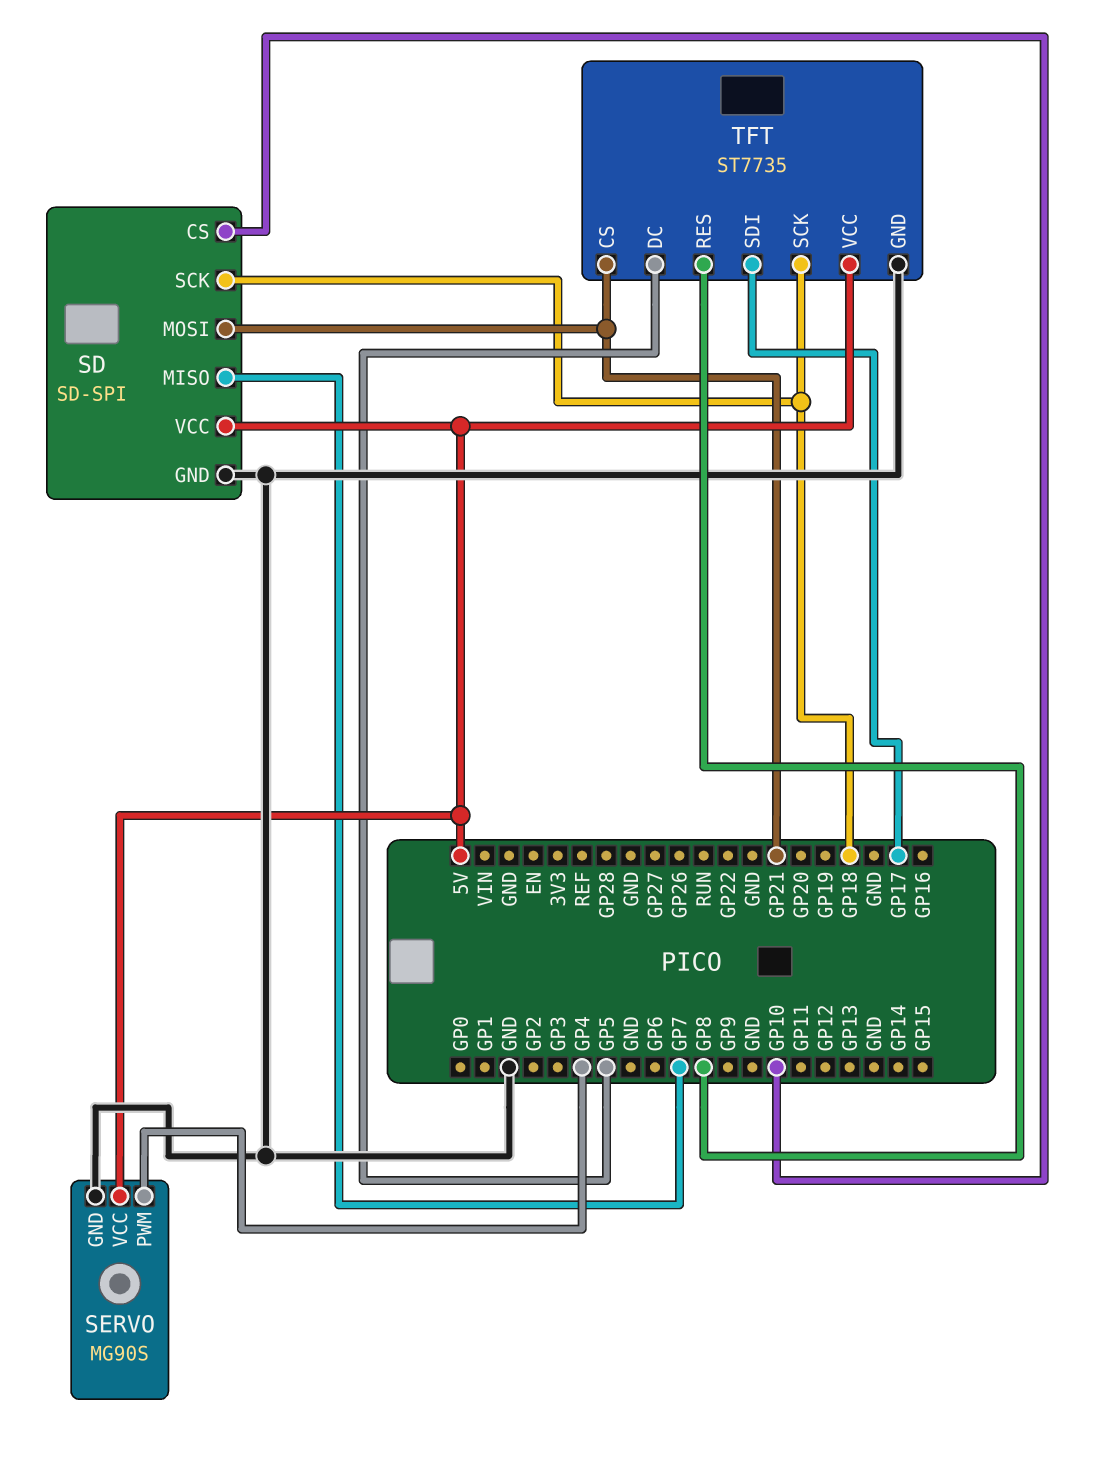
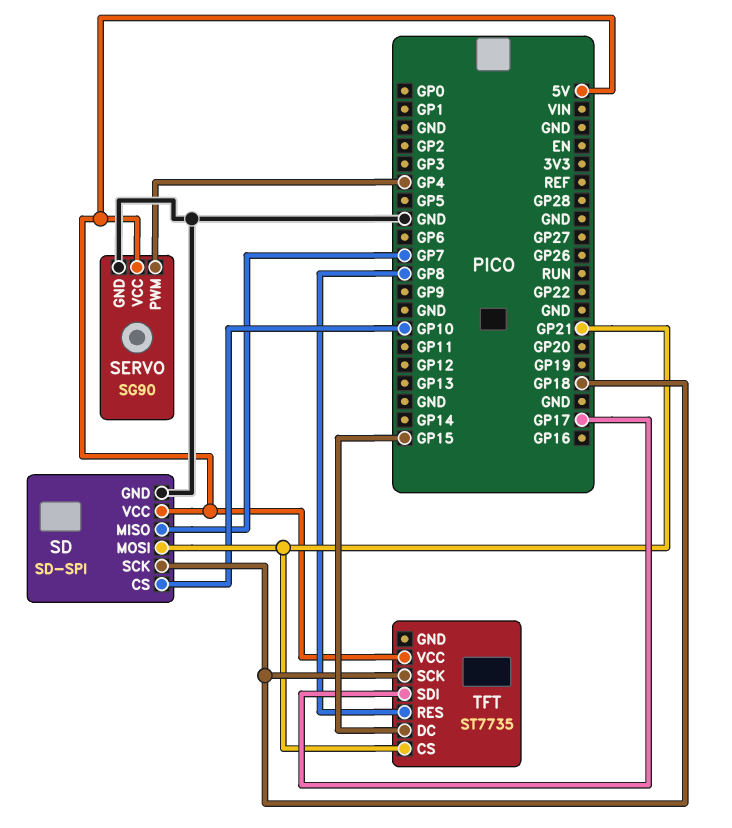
SERVO: MG90S -> SG90
TFT pin DC: GP5 -> GP15
TFT pin GND: GND -> none

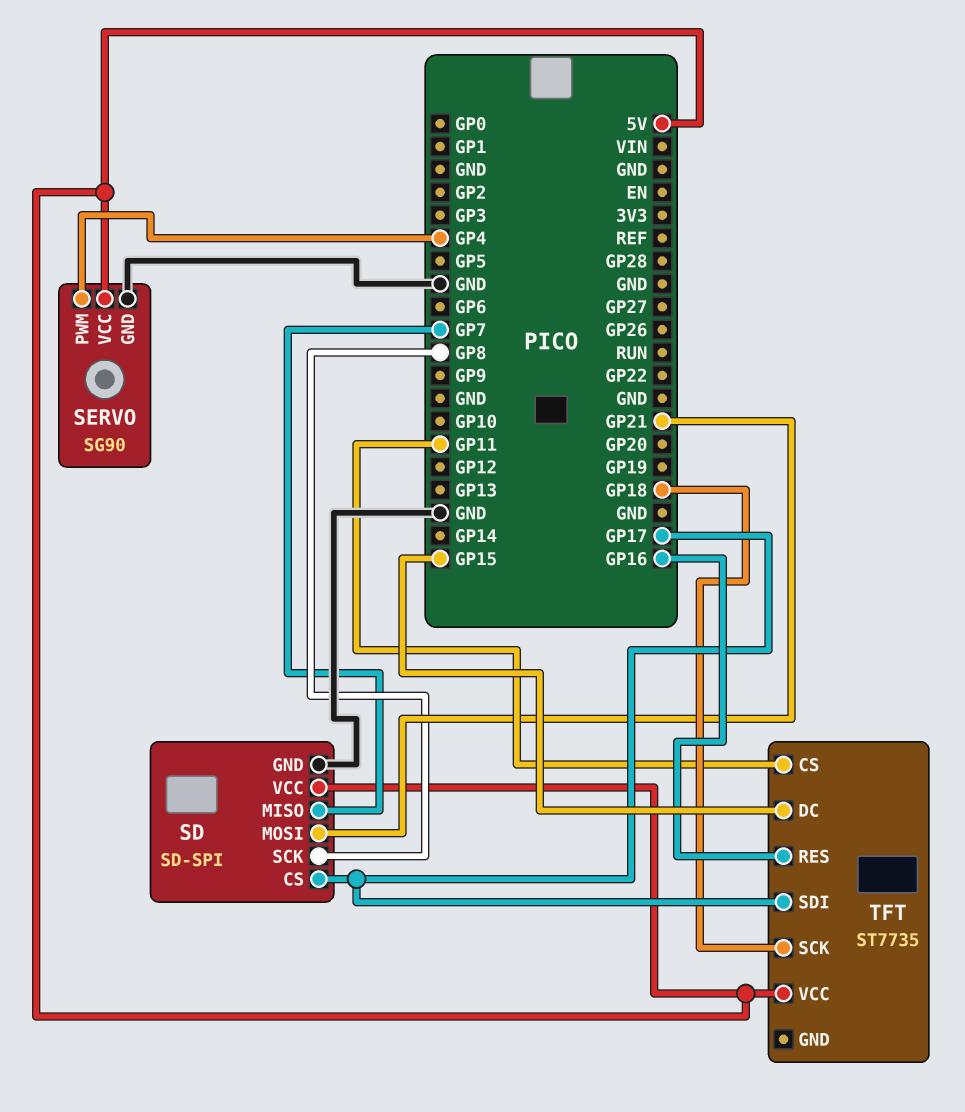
SD pin CS: GP10 -> GP17
SD pin SCK: GP18 -> GP8
TFT pin CS: GP21 -> GP11
TFT pin RES: GP8 -> GP16

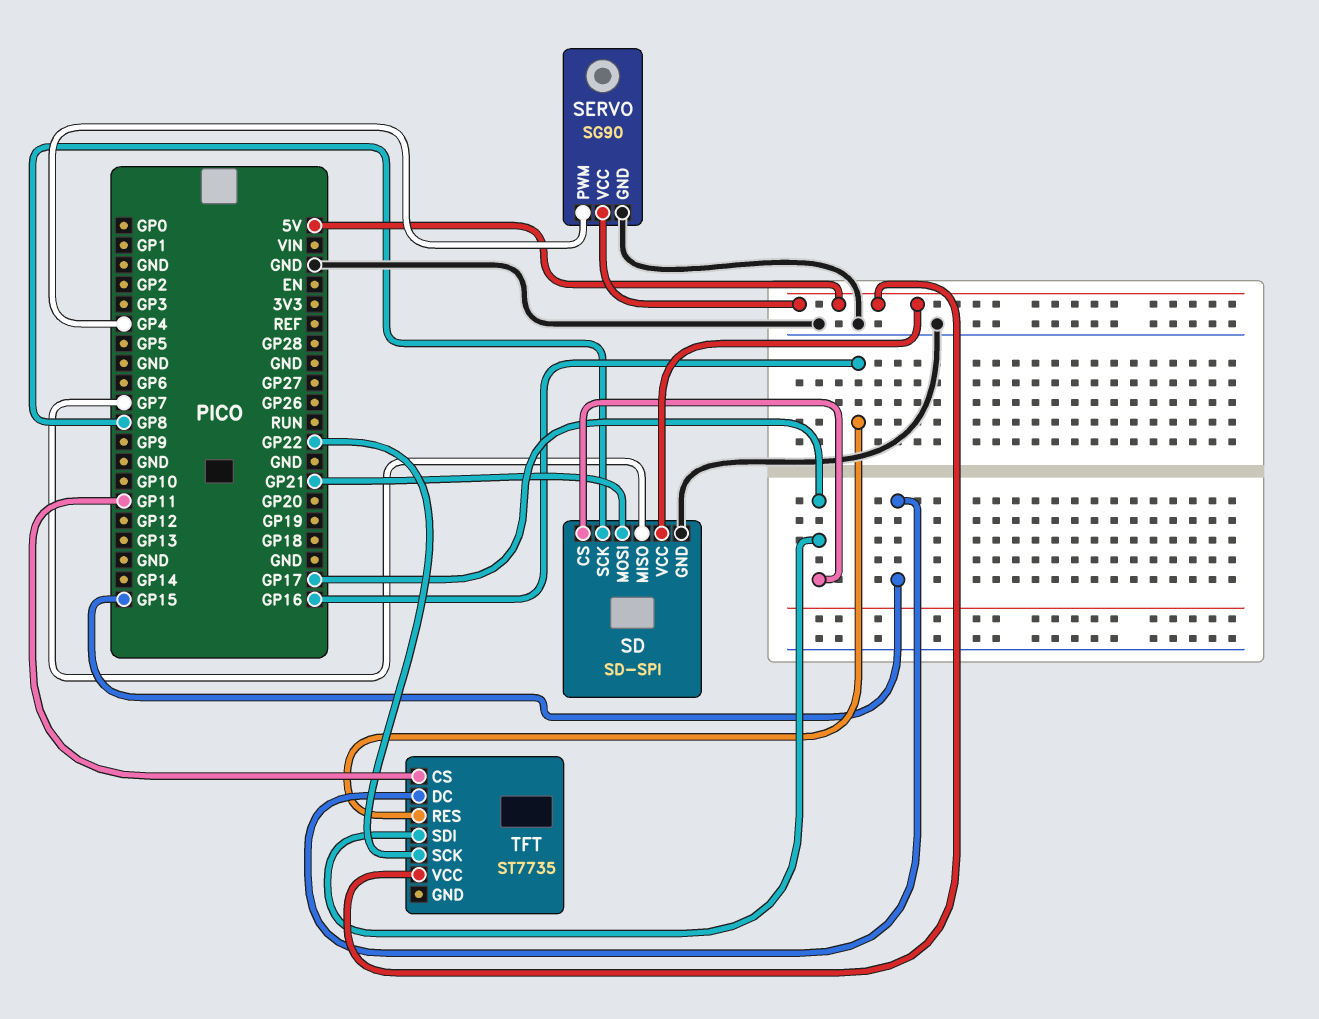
TFT pin SCK: GP18 -> GP22

